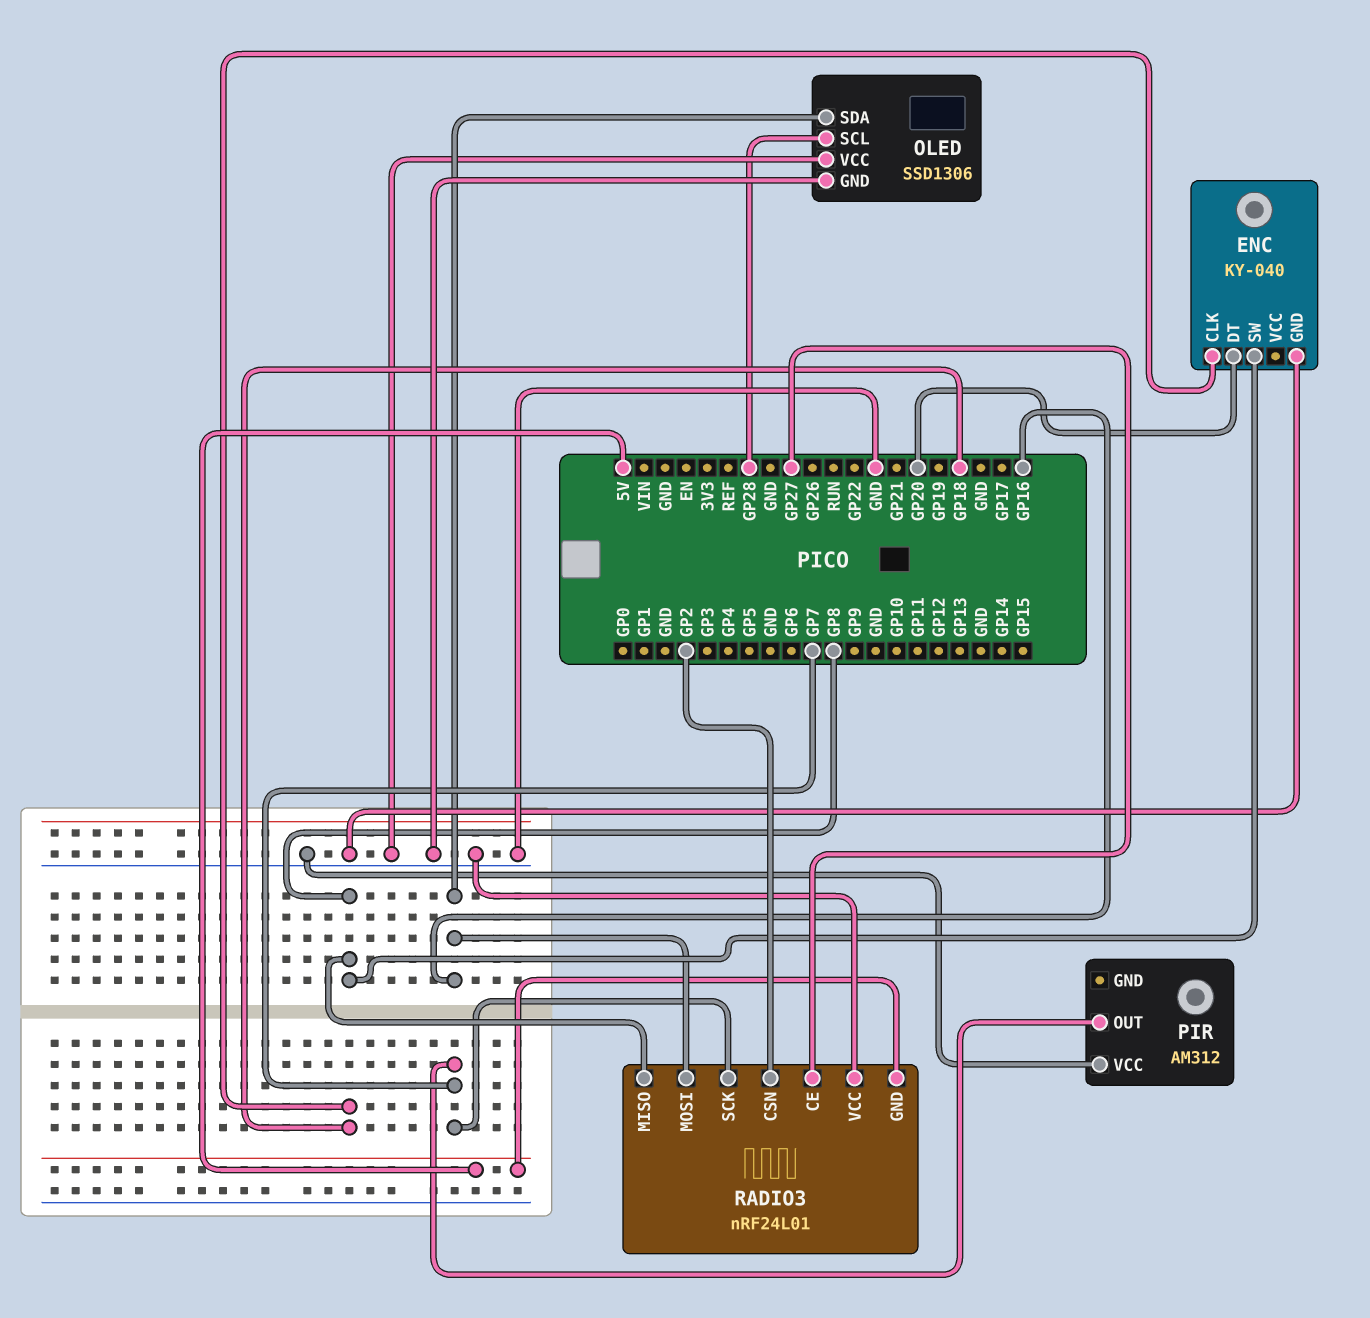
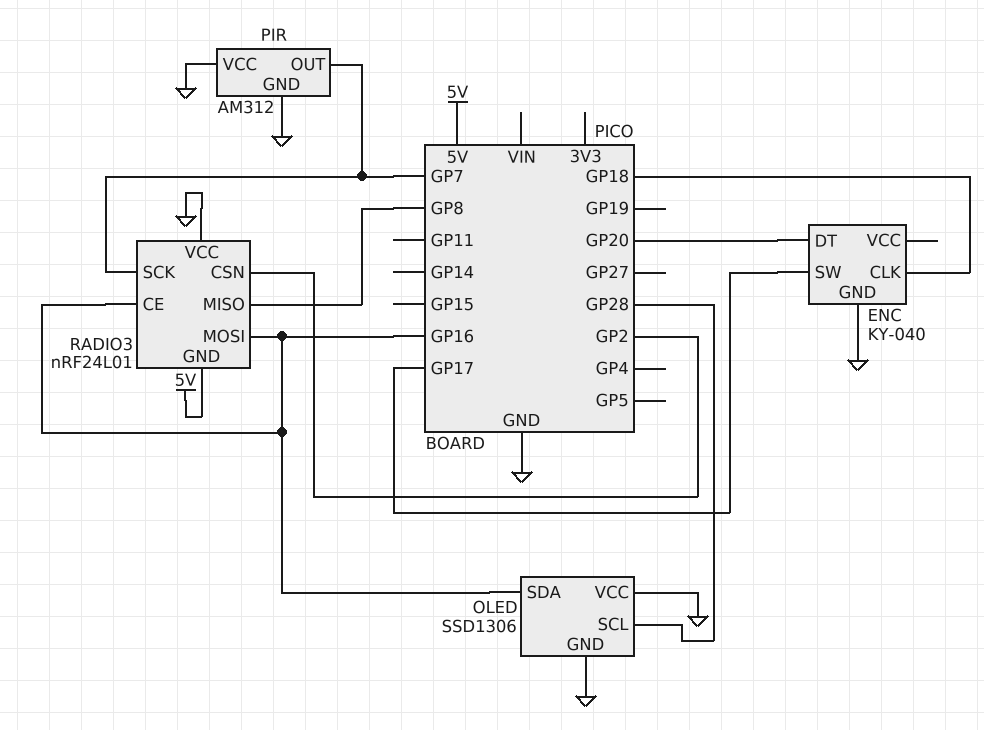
ENC pin SW: GP8 -> GP17
PIR pin GND: none -> GND
RADIO3 pin CE: GP27 -> GP16

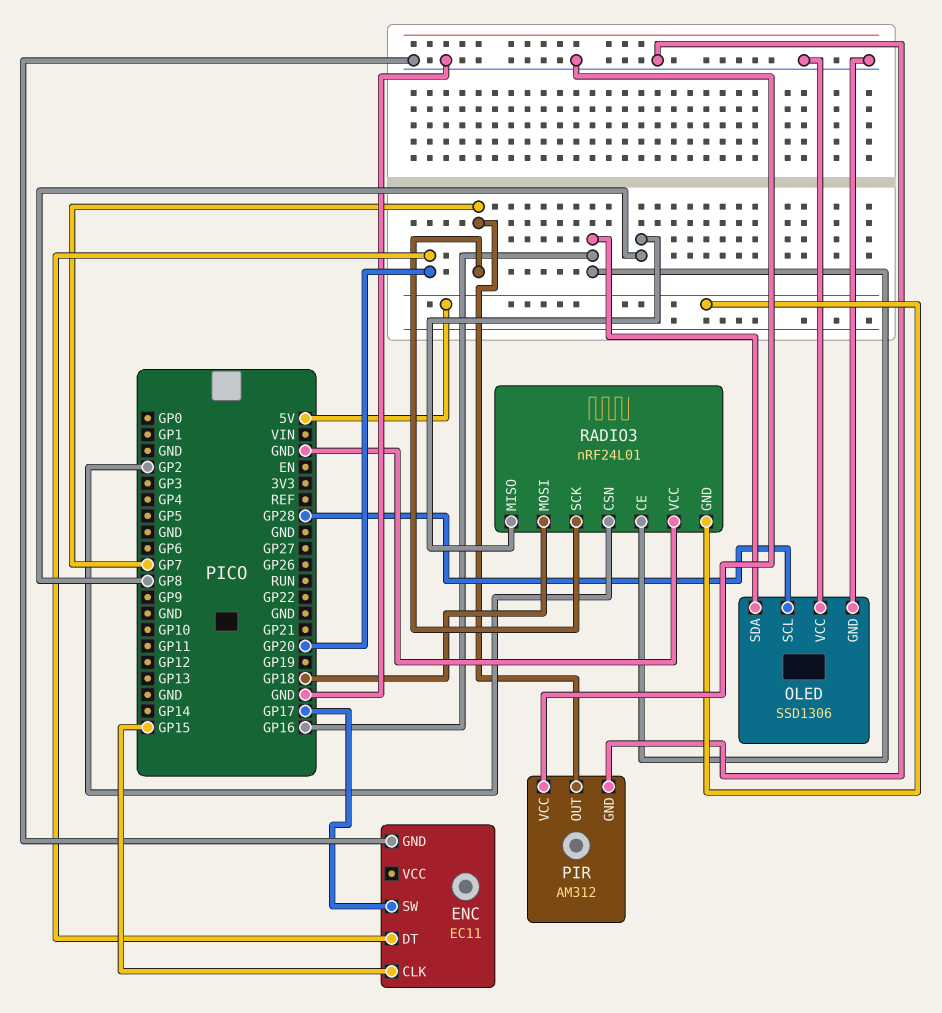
ENC: KY-040 -> EC11
ENC pin CLK: GP18 -> GP15
RADIO3 pin MOSI: GP16 -> GP18

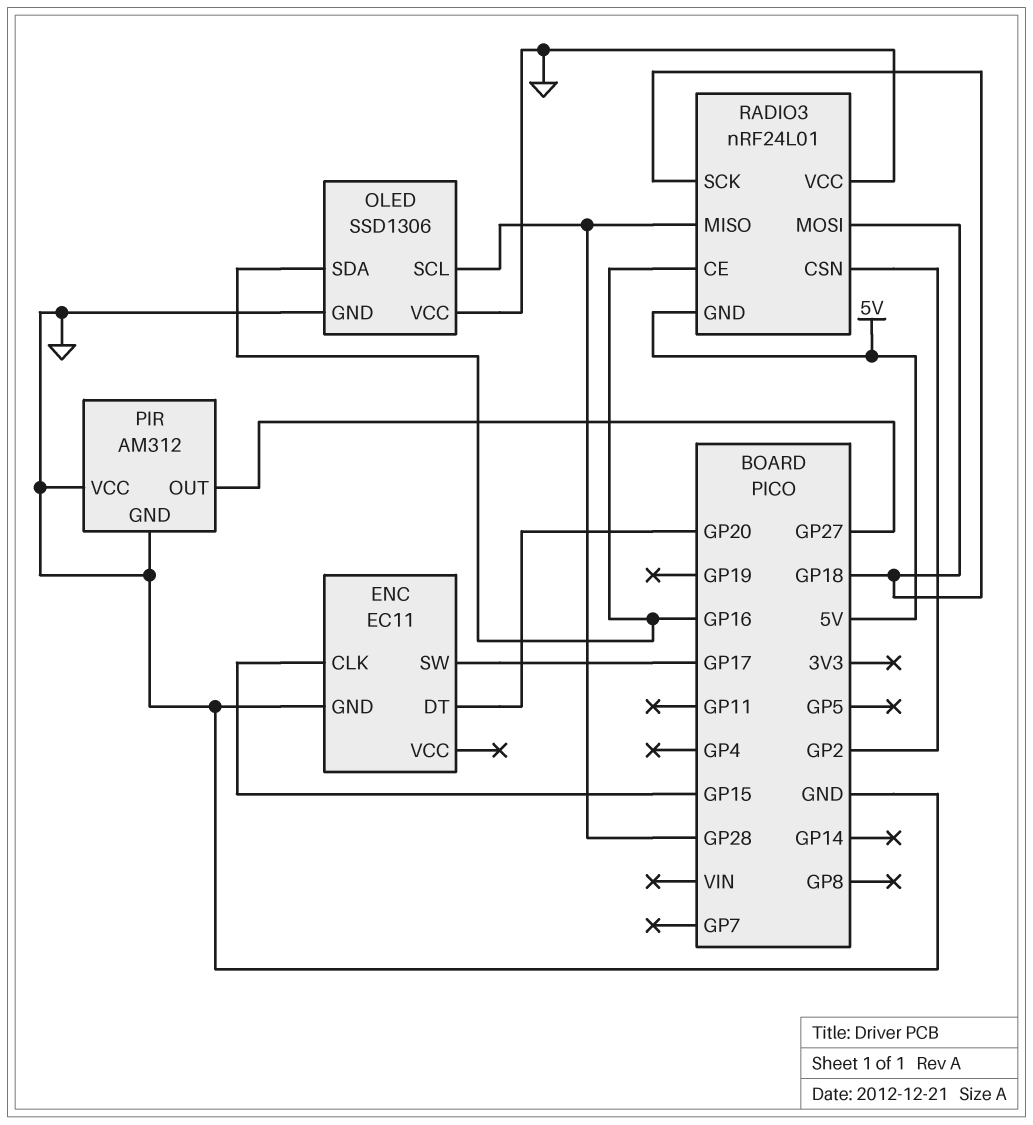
PIR pin OUT: GP7 -> GP27
RADIO3 pin MISO: GP8 -> GP28
RADIO3 pin SCK: GP7 -> GP18

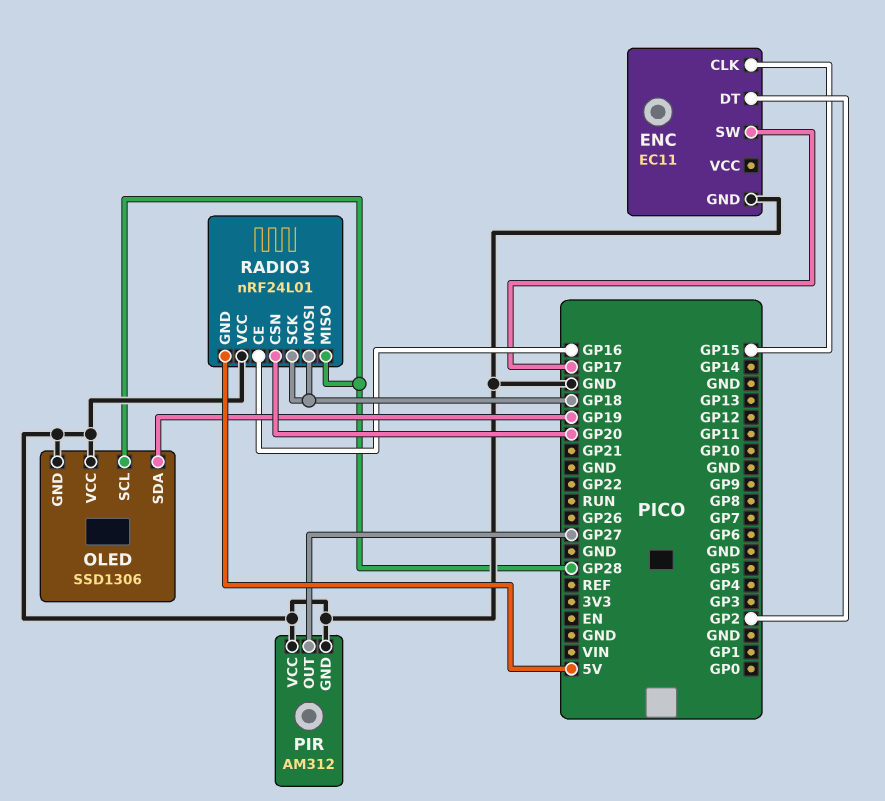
ENC pin DT: GP20 -> GP2
OLED pin SDA: GP16 -> GP19
RADIO3 pin CSN: GP2 -> GP20

